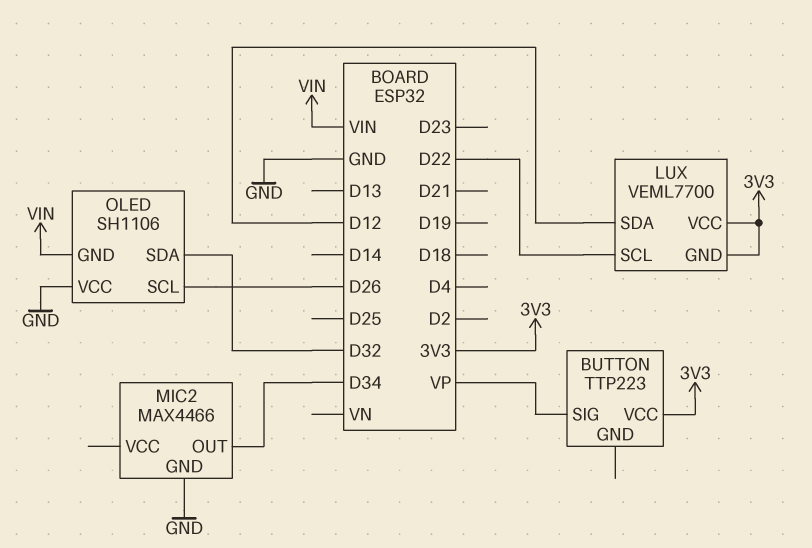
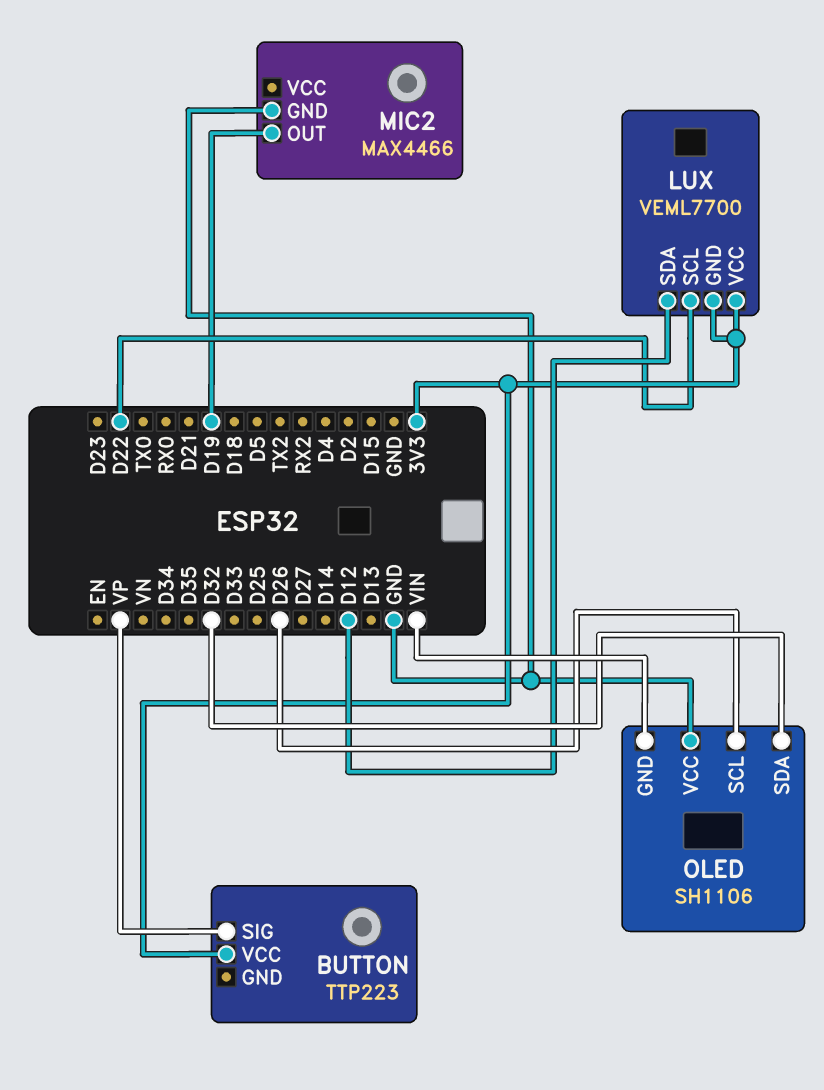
MIC2 pin OUT: D34 -> D19

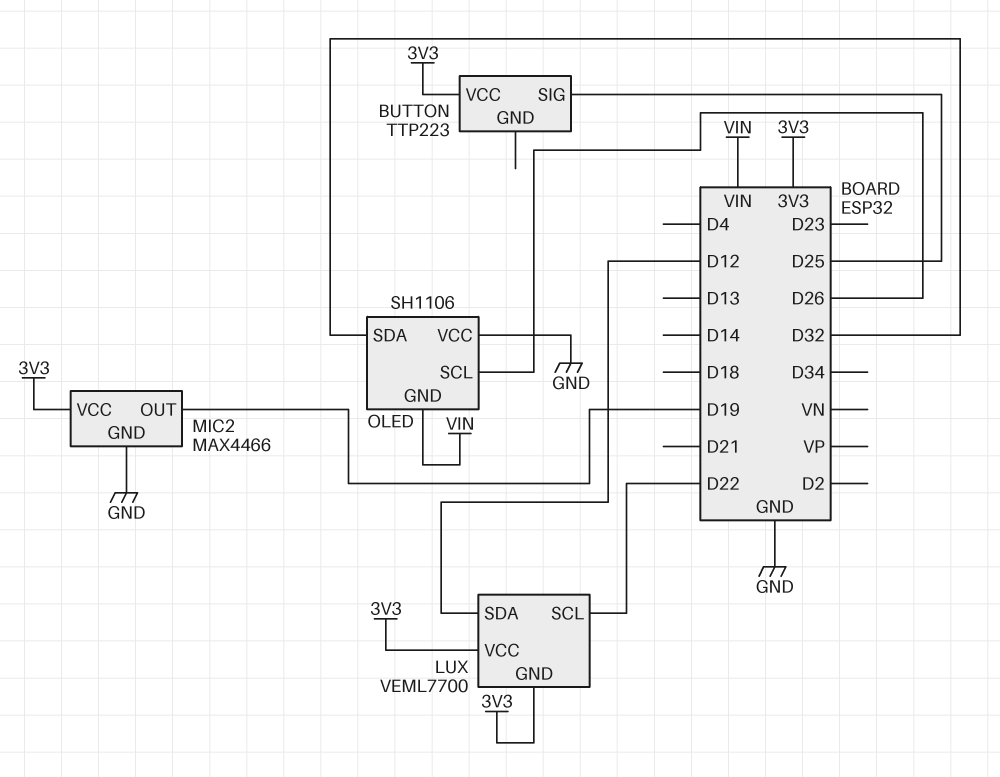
BUTTON pin SIG: VP -> D25
MIC2 pin VCC: none -> 3V3

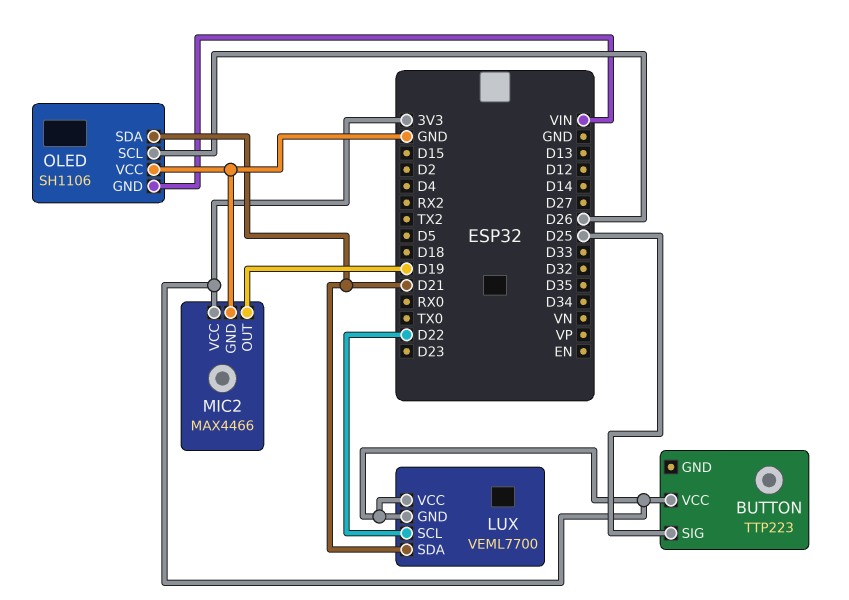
LUX pin SDA: D12 -> D21
OLED pin SDA: D32 -> D21

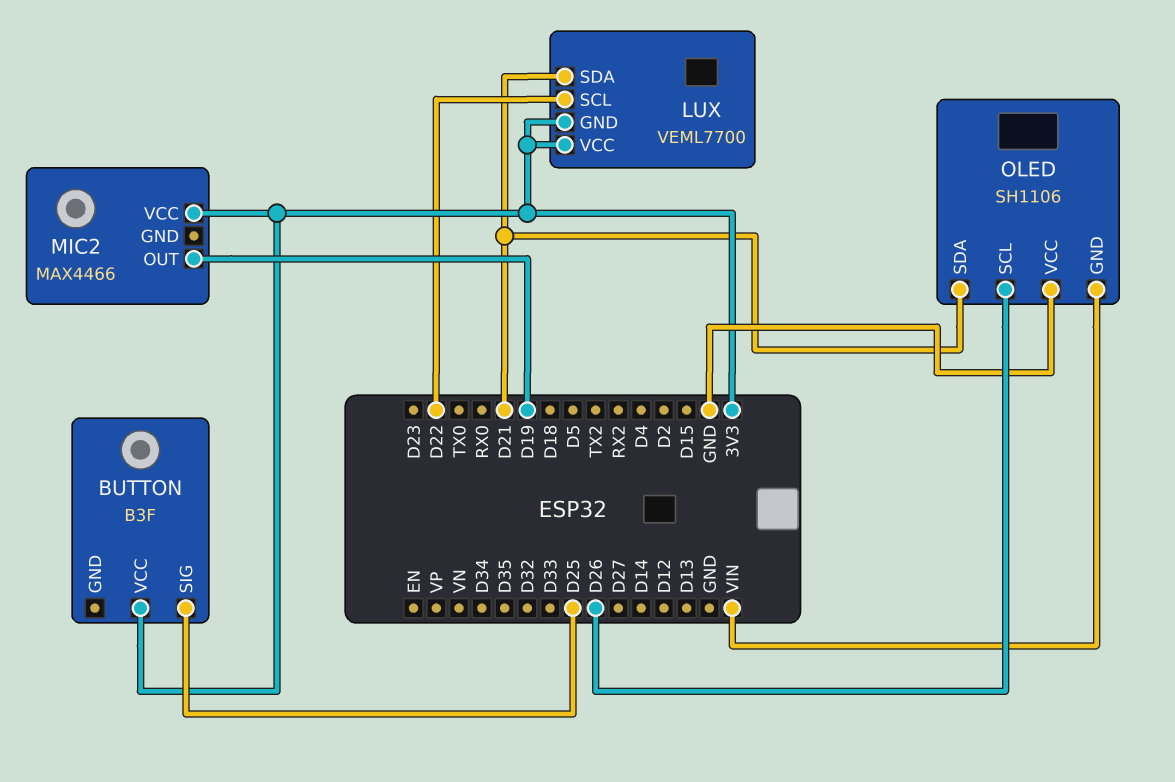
BUTTON: TTP223 -> B3F
MIC2 pin GND: GND -> none

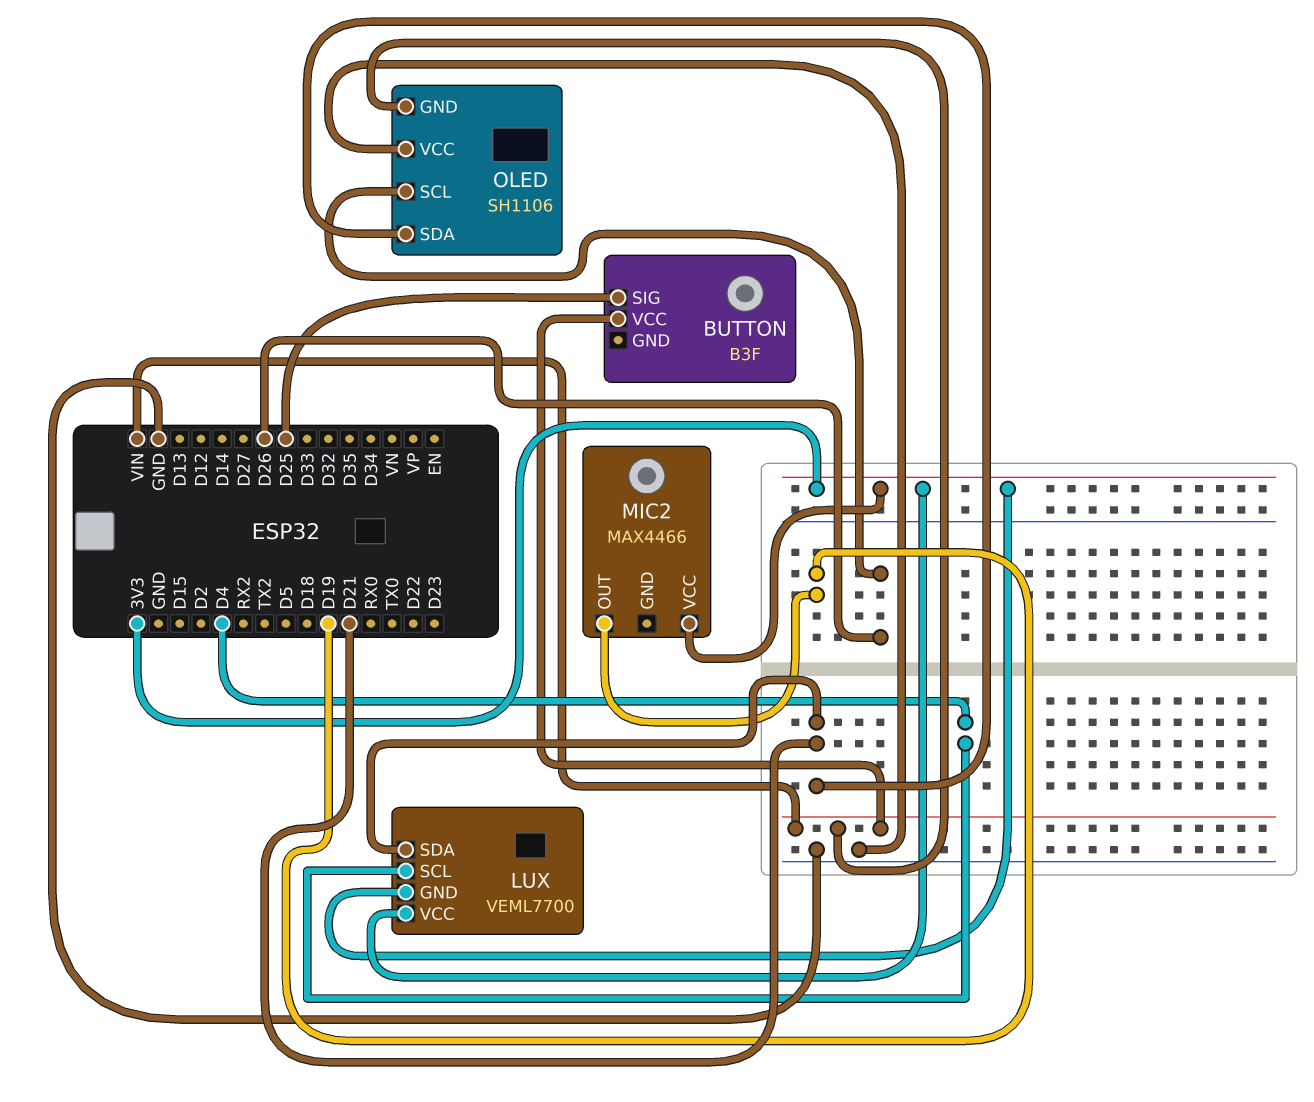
BUTTON pin VCC: 3V3 -> VIN
LUX pin SCL: D22 -> D4

